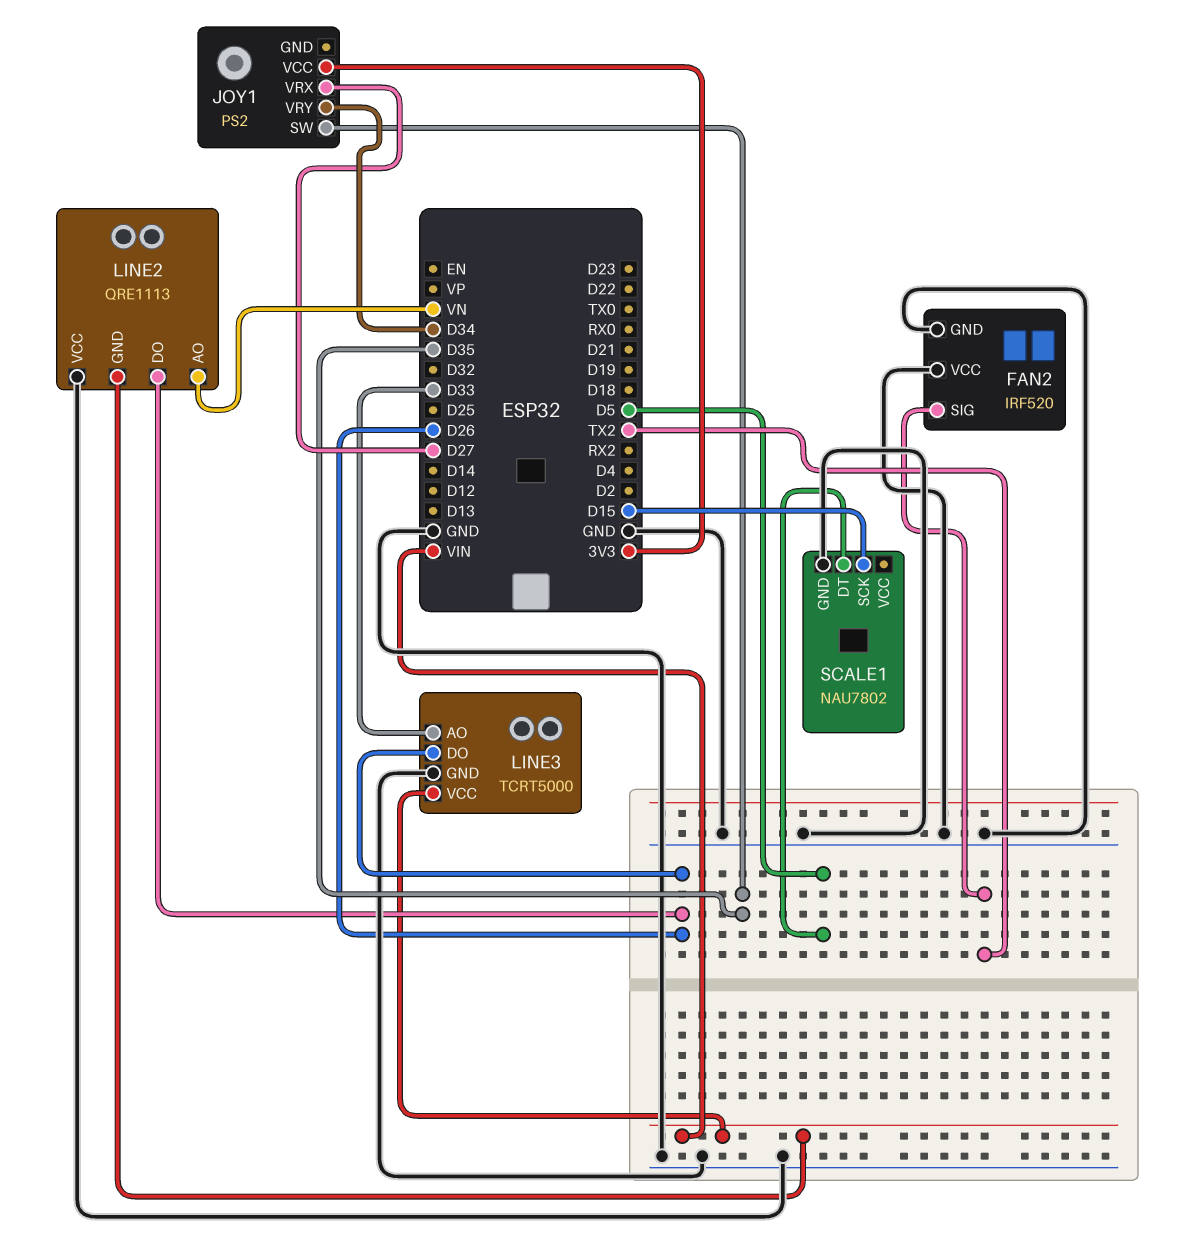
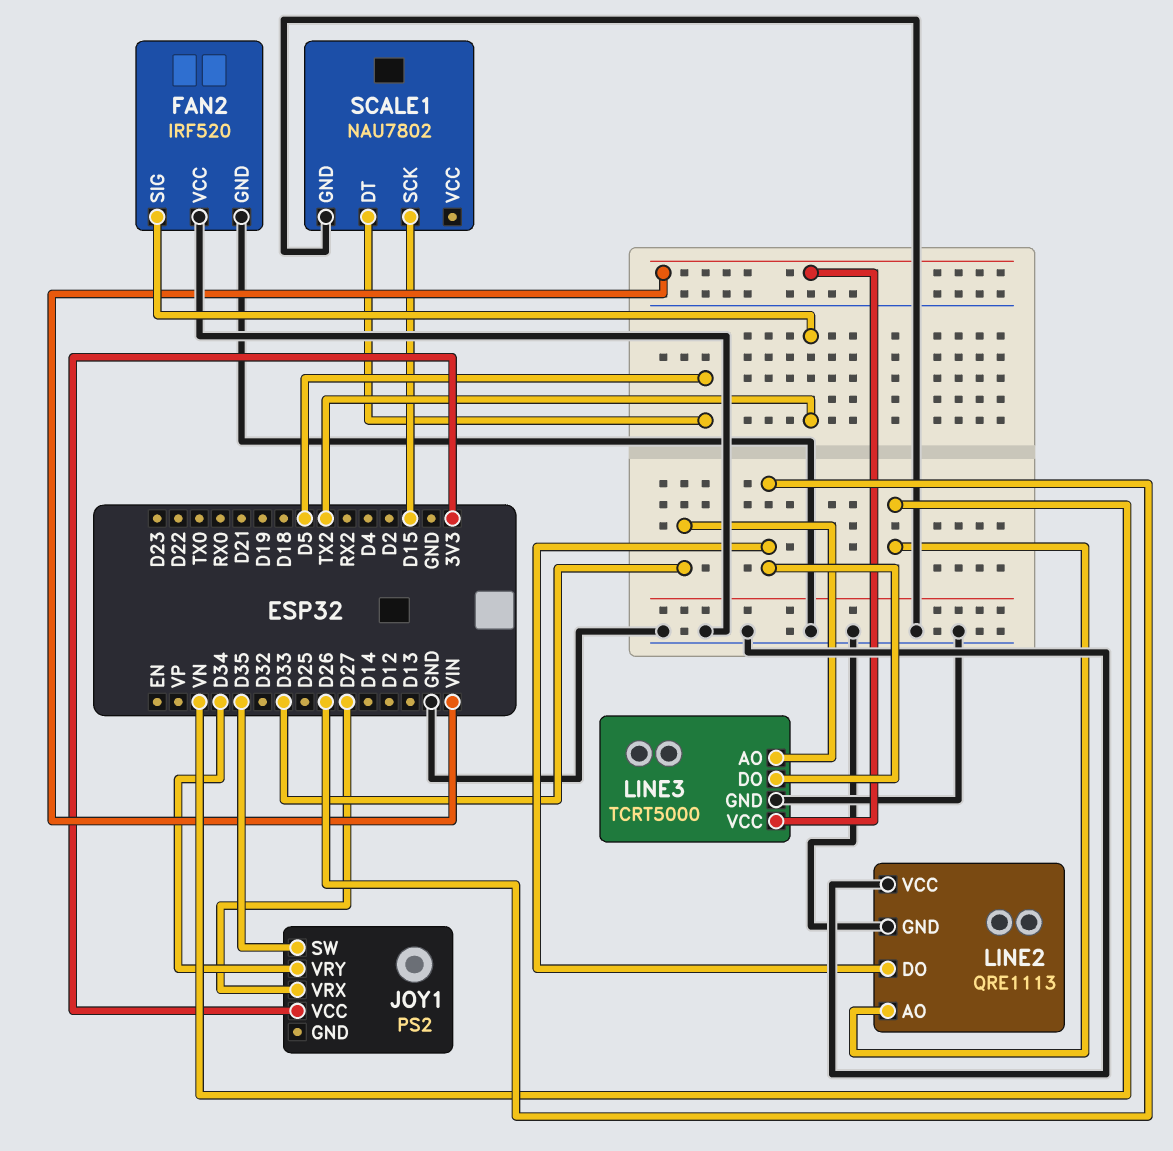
LINE2 pin GND: VIN -> GND

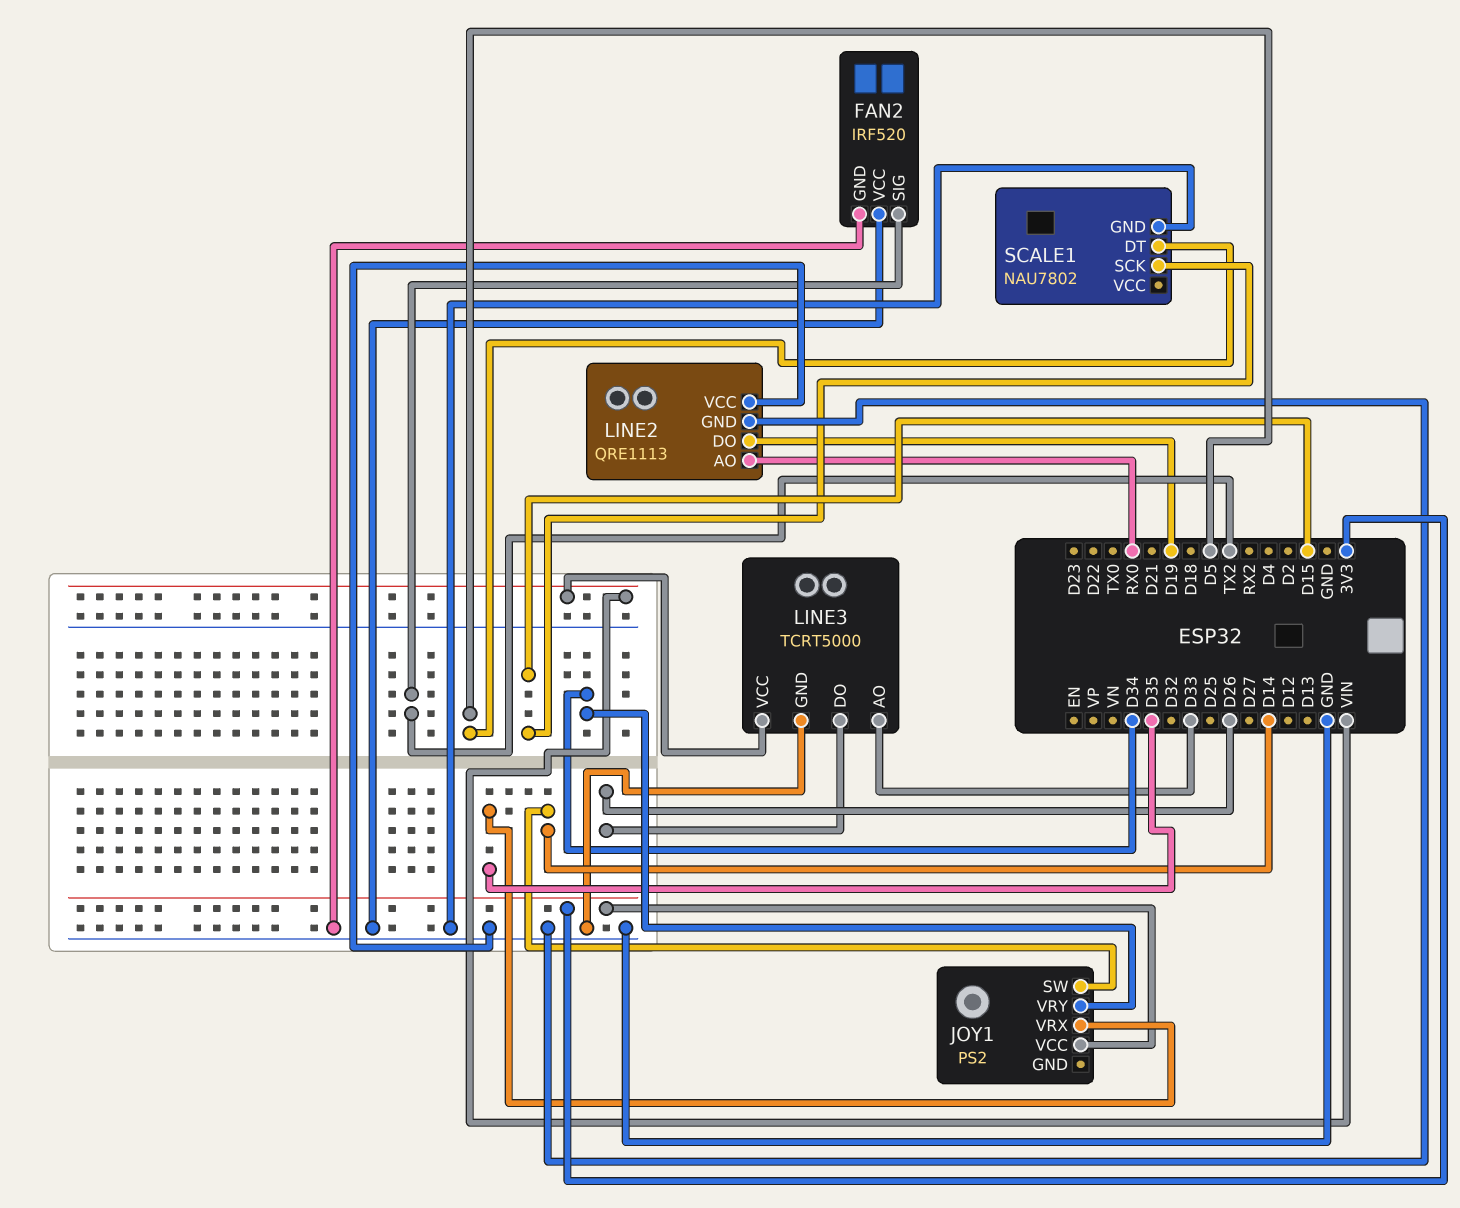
JOY1 pin SW: D35 -> D14
JOY1 pin VRX: D27 -> D35
LINE2 pin AO: VN -> RX0
LINE2 pin DO: D26 -> D19

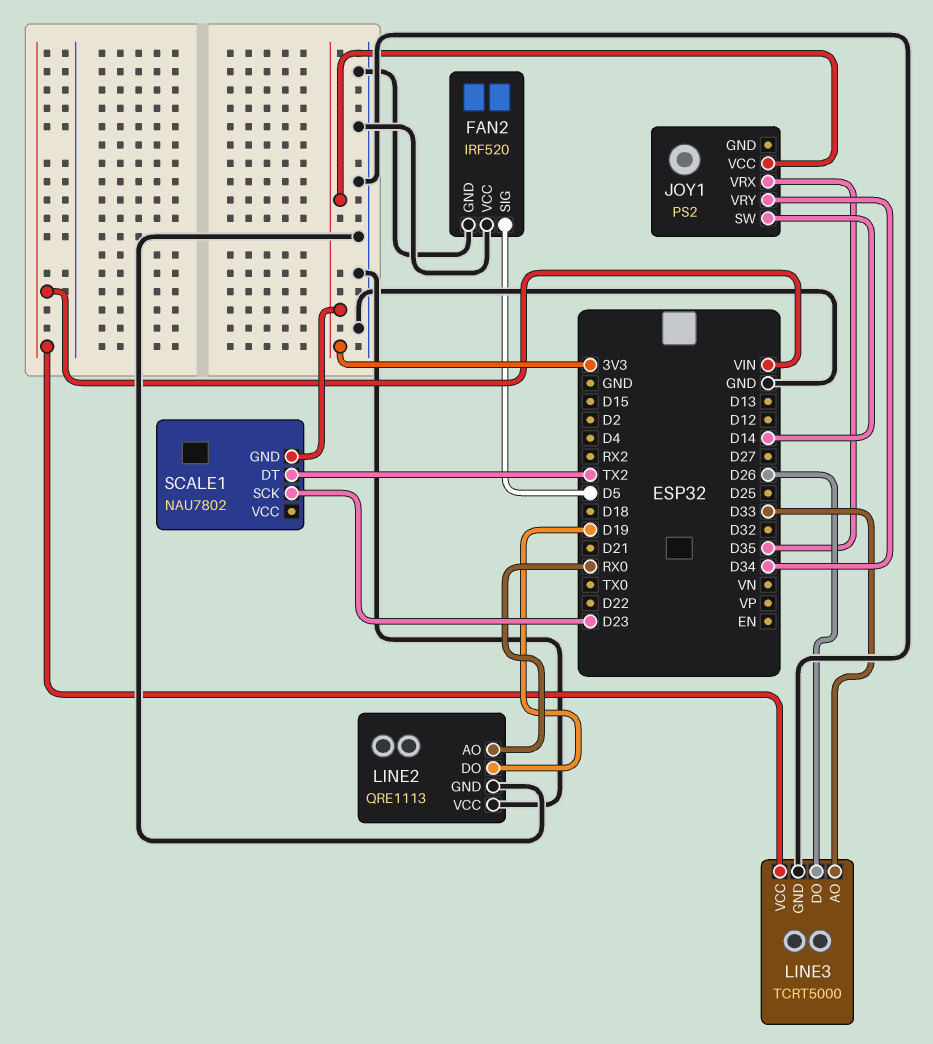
FAN2 pin SIG: TX2 -> D5
SCALE1 pin DT: D5 -> TX2
SCALE1 pin GND: GND -> 3V3
SCALE1 pin SCK: D15 -> D23

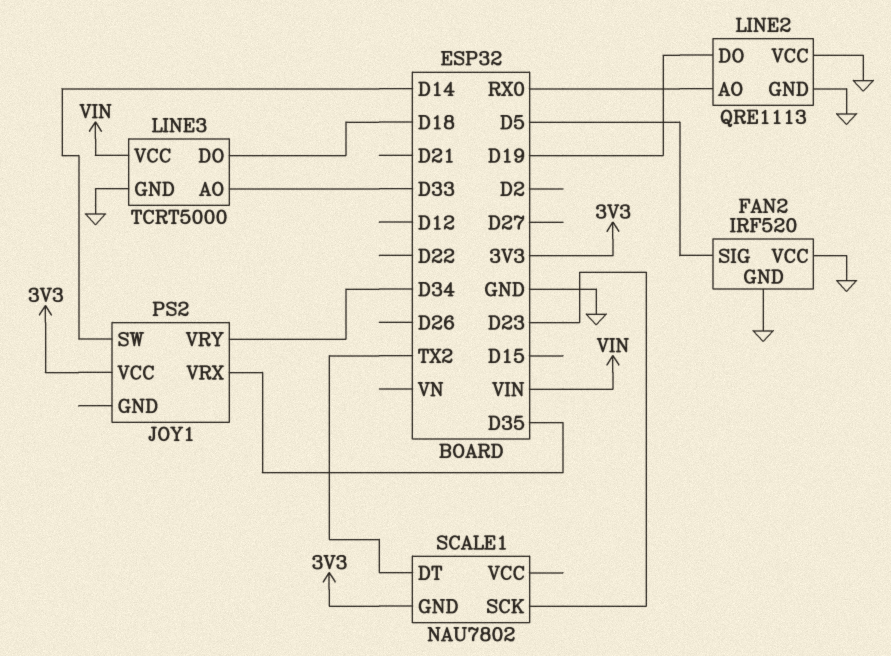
LINE3 pin DO: D26 -> D18

